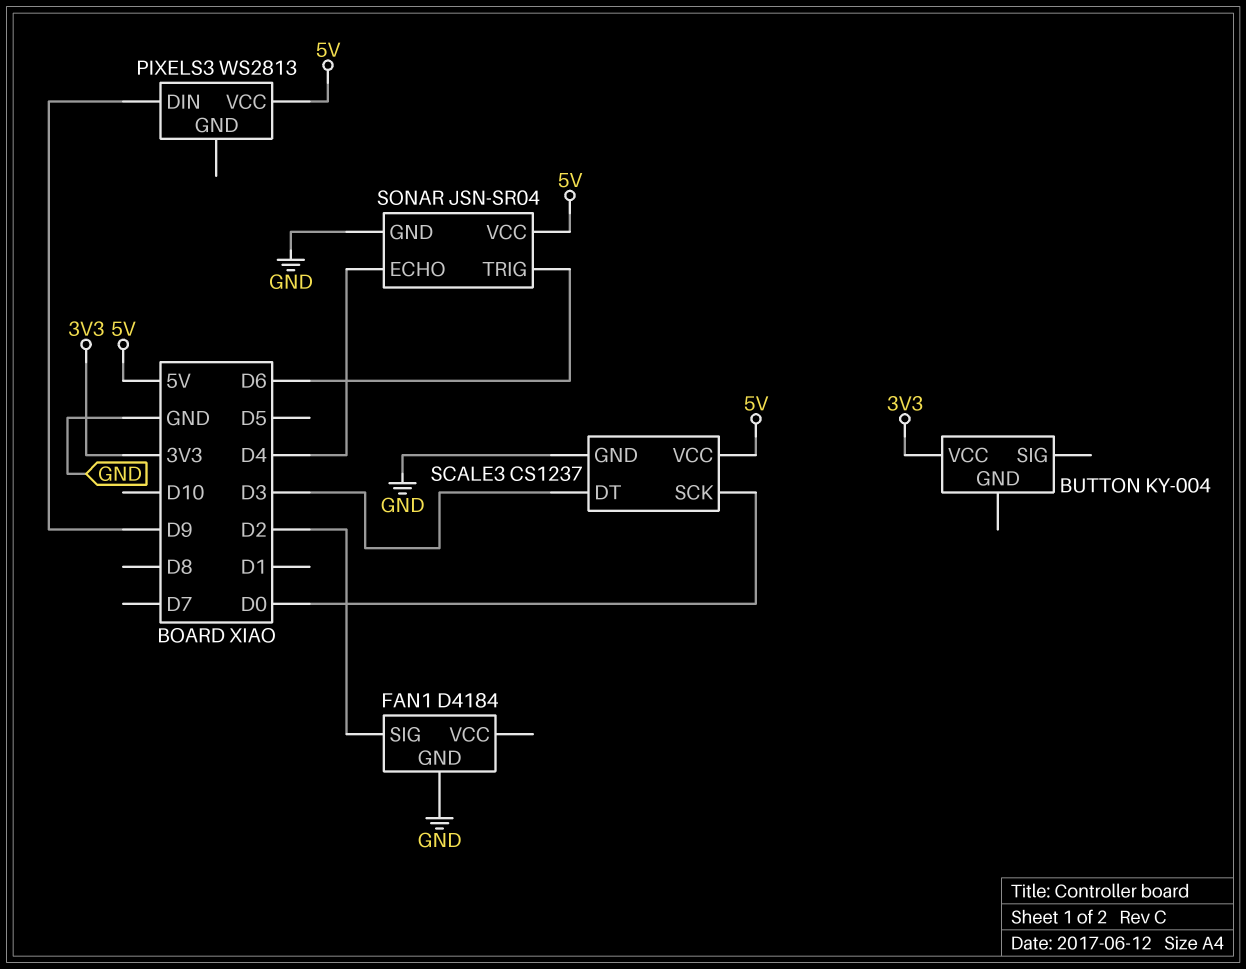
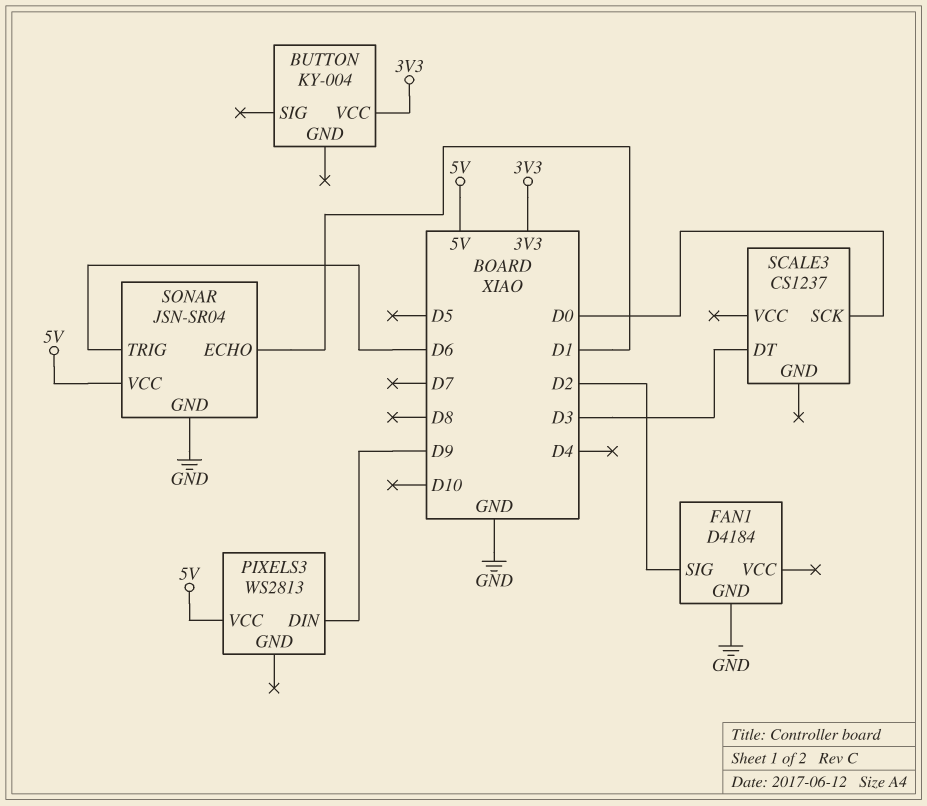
SCALE3 pin GND: GND -> none
SCALE3 pin VCC: 5V -> none
SONAR pin ECHO: D4 -> D1

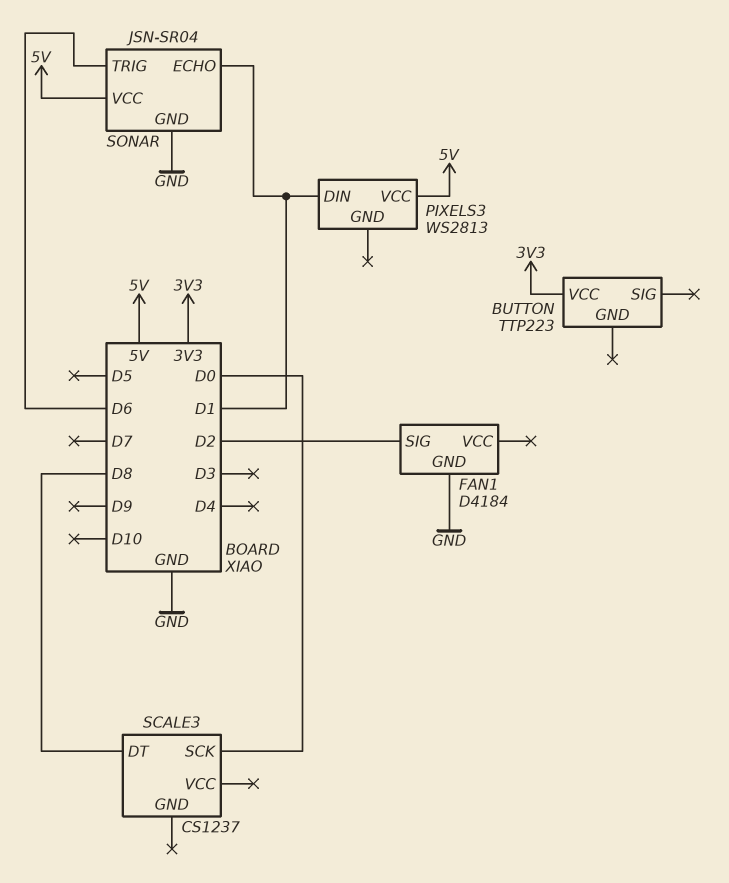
BUTTON: KY-004 -> TTP223
PIXELS3 pin DIN: D9 -> D1
SCALE3 pin DT: D3 -> D8

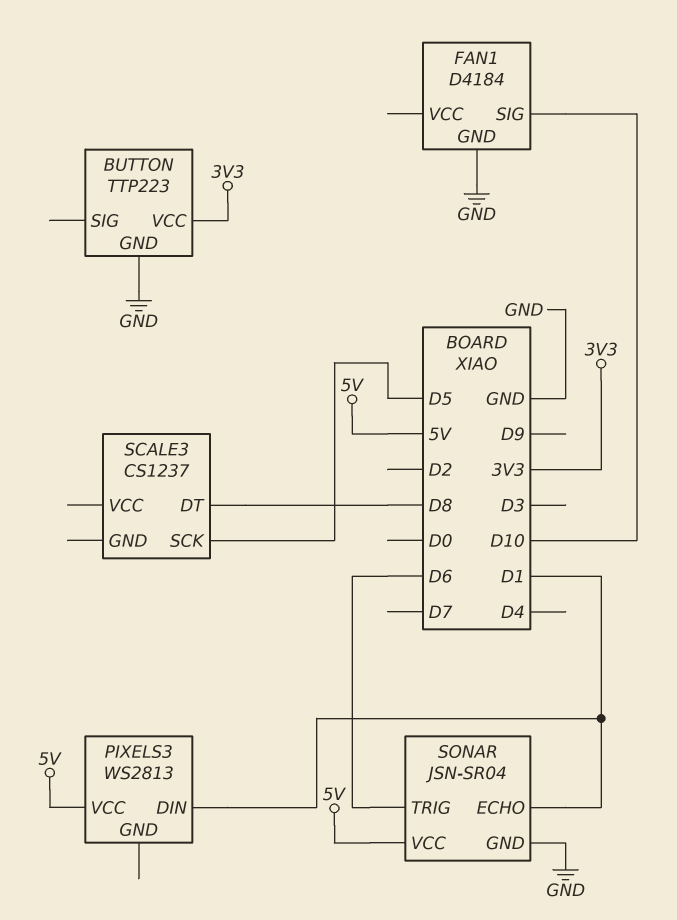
BUTTON pin GND: none -> GND
FAN1 pin SIG: D2 -> D10
SCALE3 pin SCK: D0 -> D5

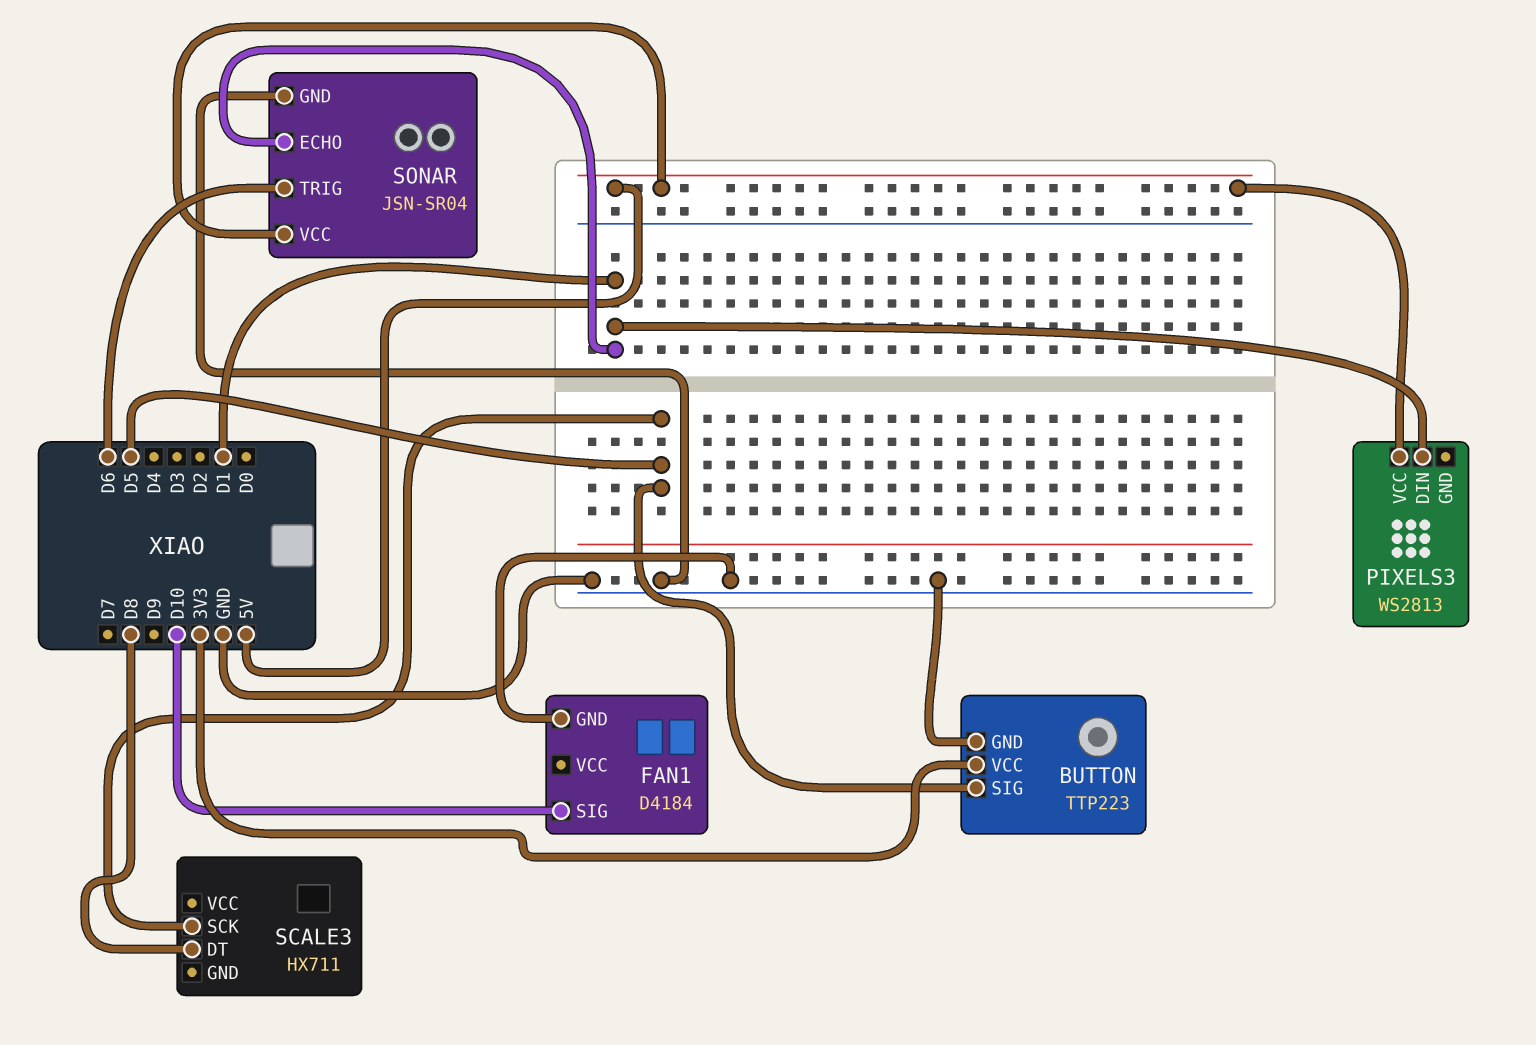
BUTTON pin SIG: none -> D5
SCALE3: CS1237 -> HX711

